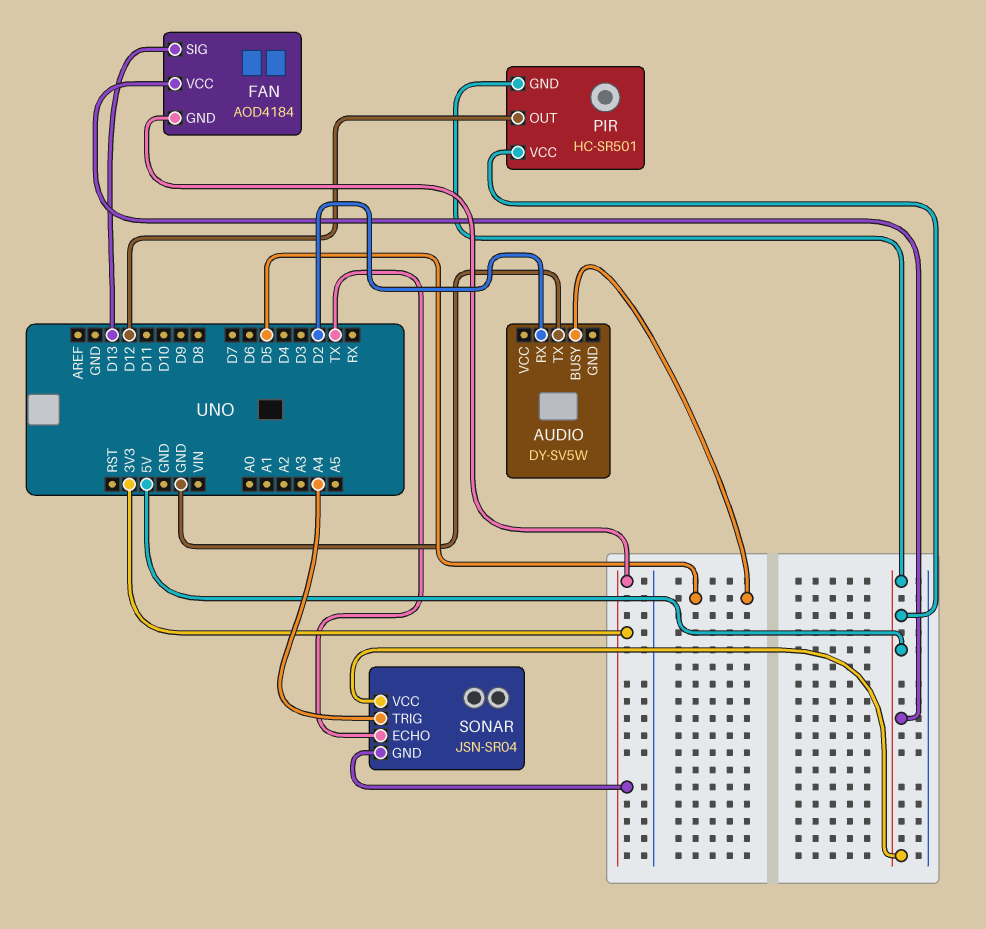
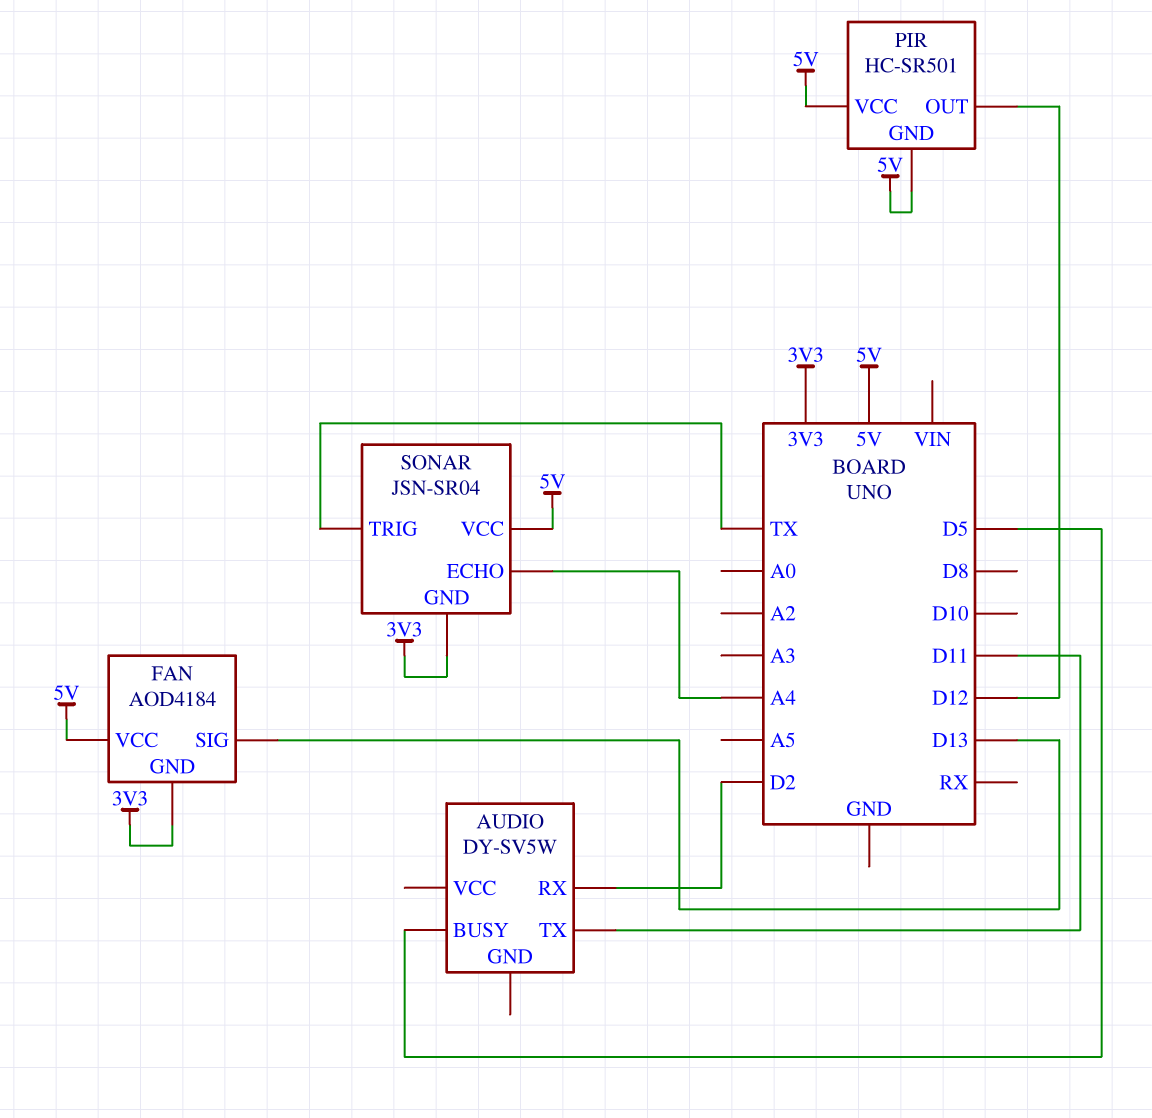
AUDIO pin TX: GND -> D11
SONAR pin ECHO: TX -> A4
SONAR pin TRIG: A4 -> TX

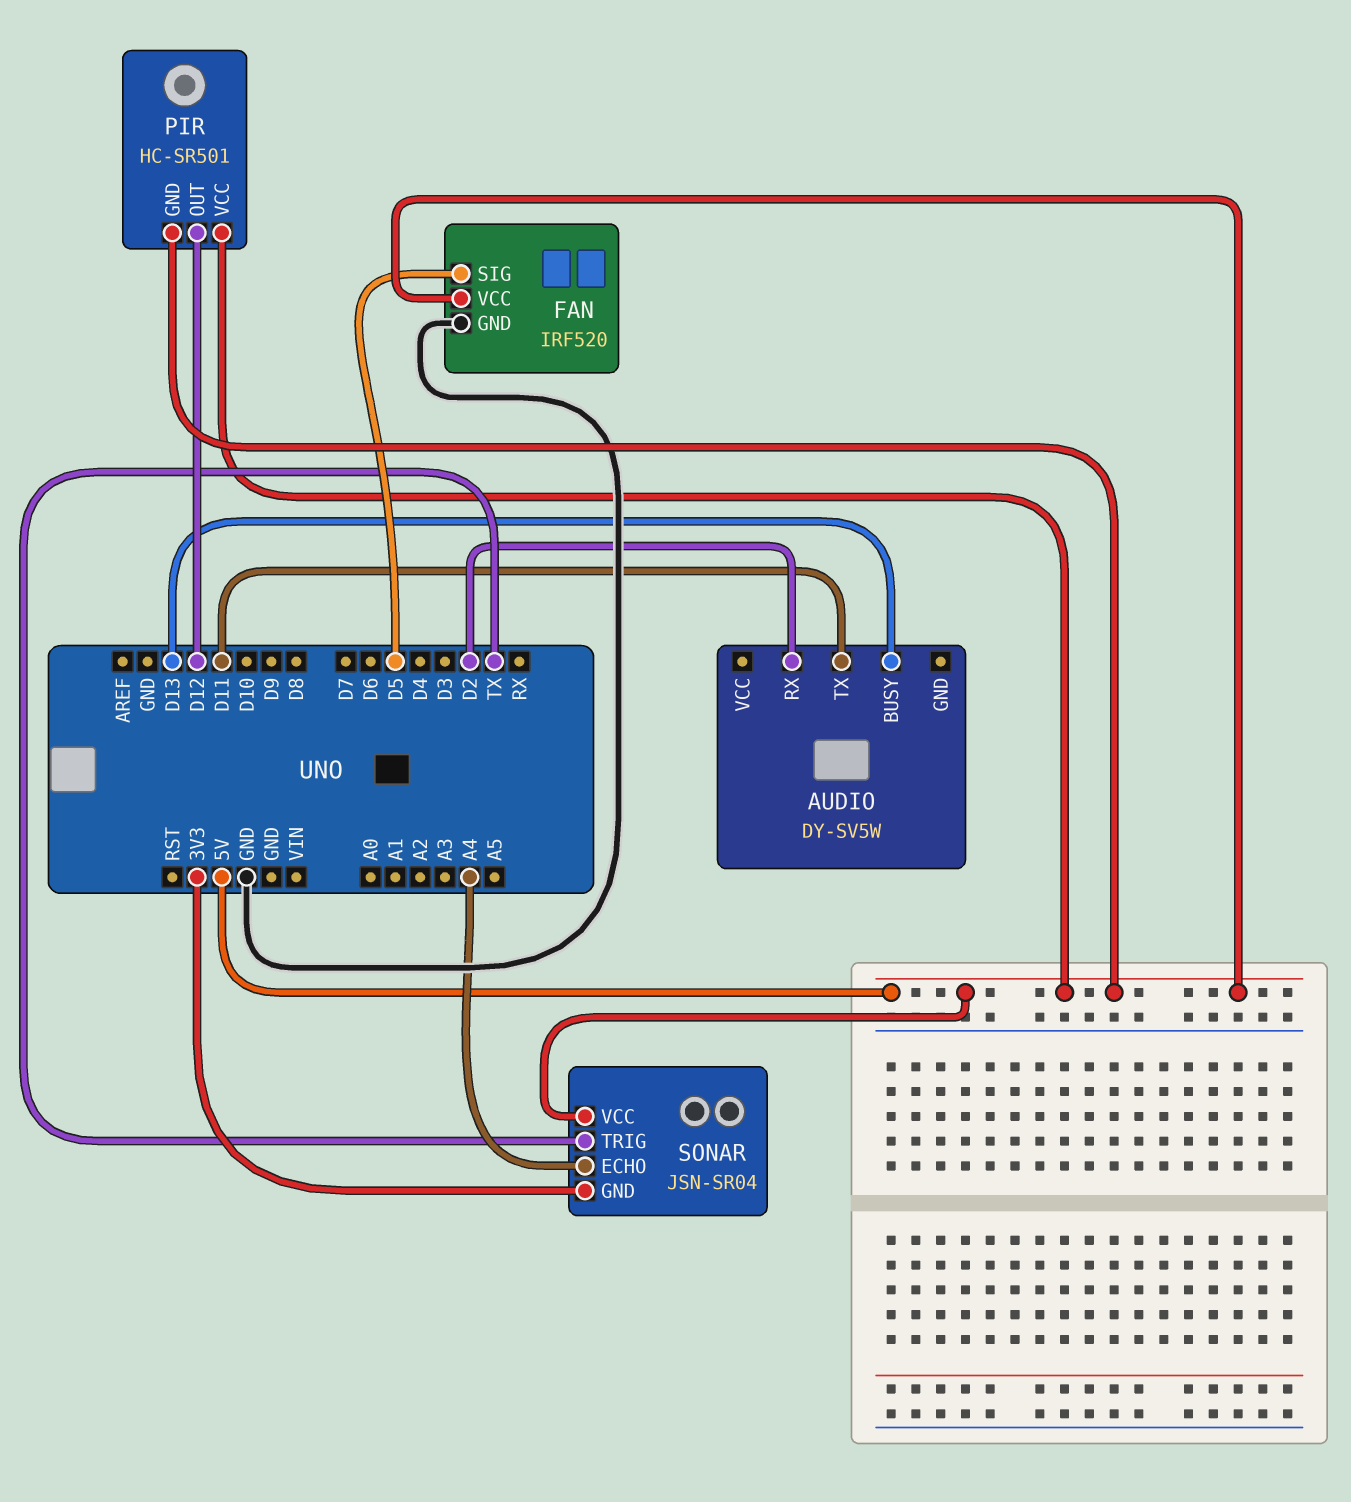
AUDIO pin BUSY: D5 -> D13
FAN: AOD4184 -> IRF520
FAN pin GND: 3V3 -> GND
FAN pin SIG: D13 -> D5

